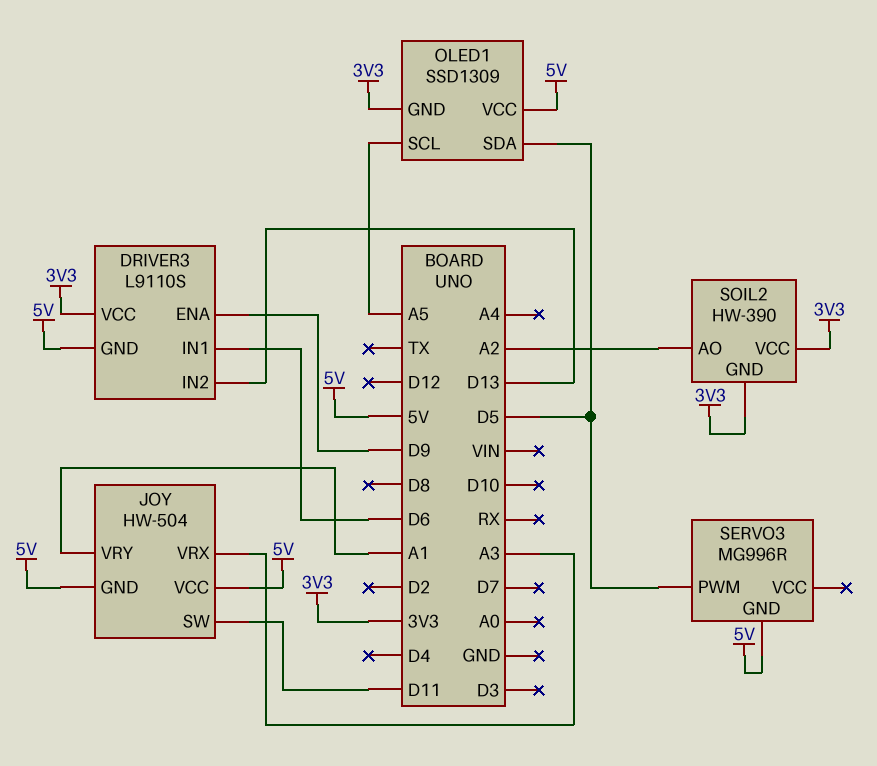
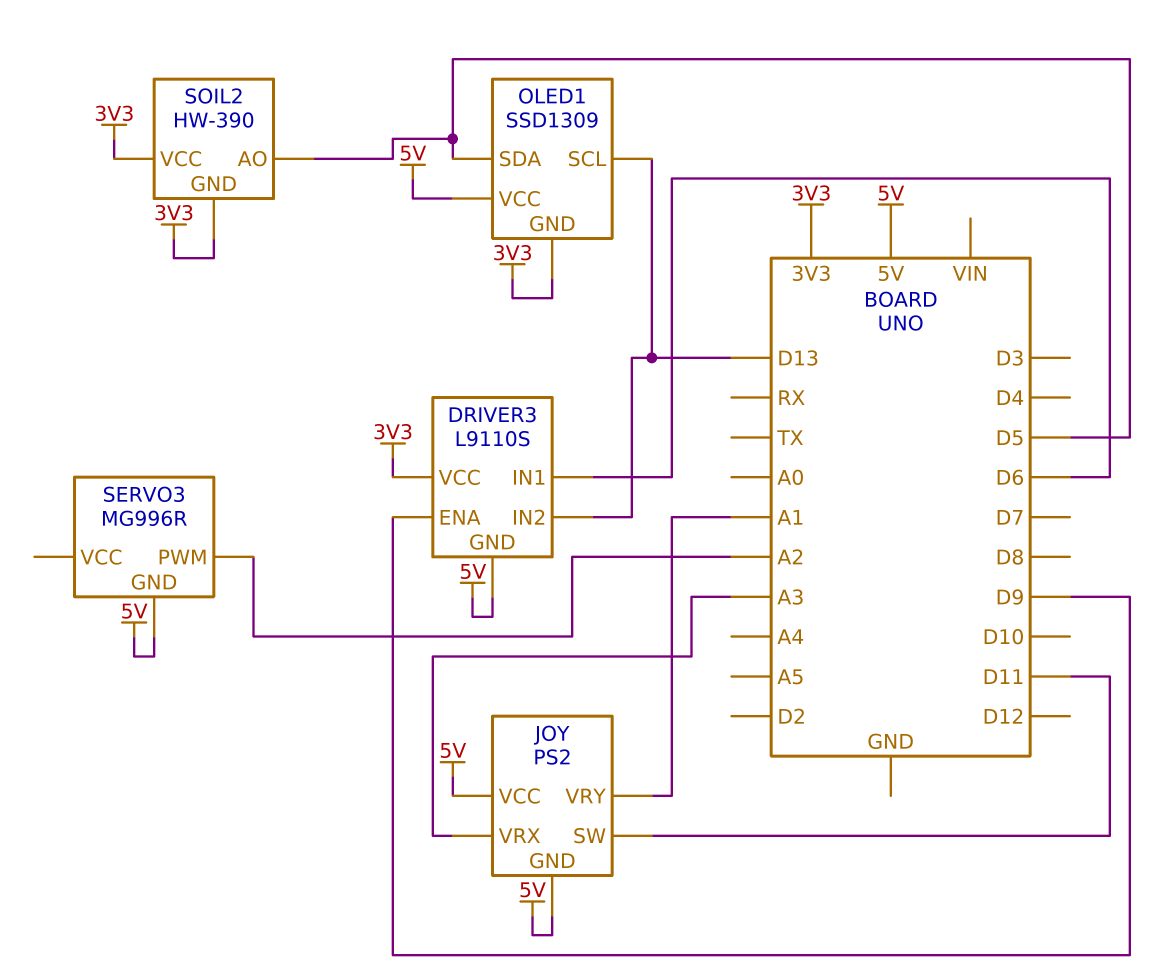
JOY: HW-504 -> PS2
OLED1 pin SCL: A5 -> D13
SERVO3 pin PWM: D5 -> A2
SOIL2 pin AO: A2 -> D5

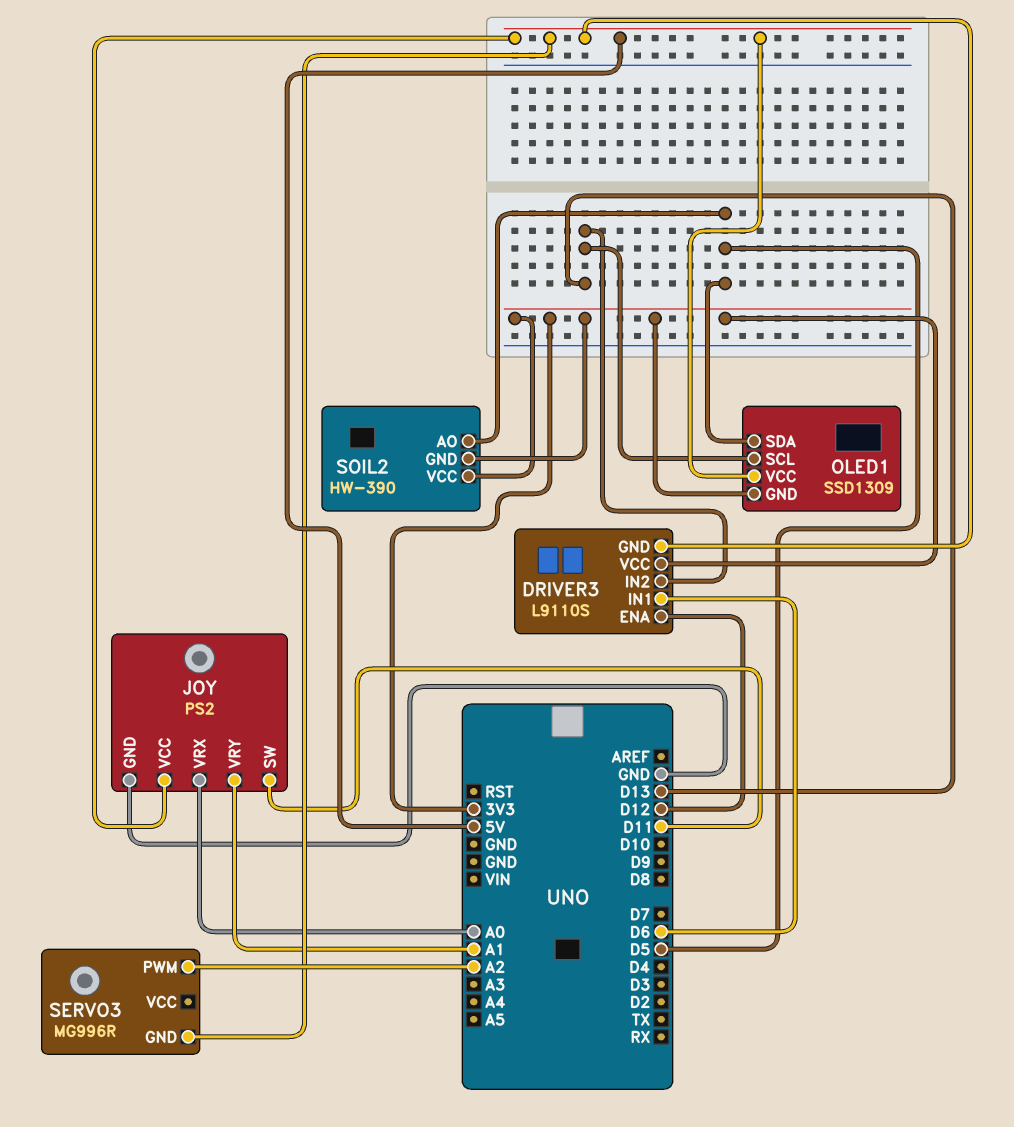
DRIVER3 pin ENA: D9 -> D12
JOY pin GND: 5V -> GND
JOY pin VRX: A3 -> A0

